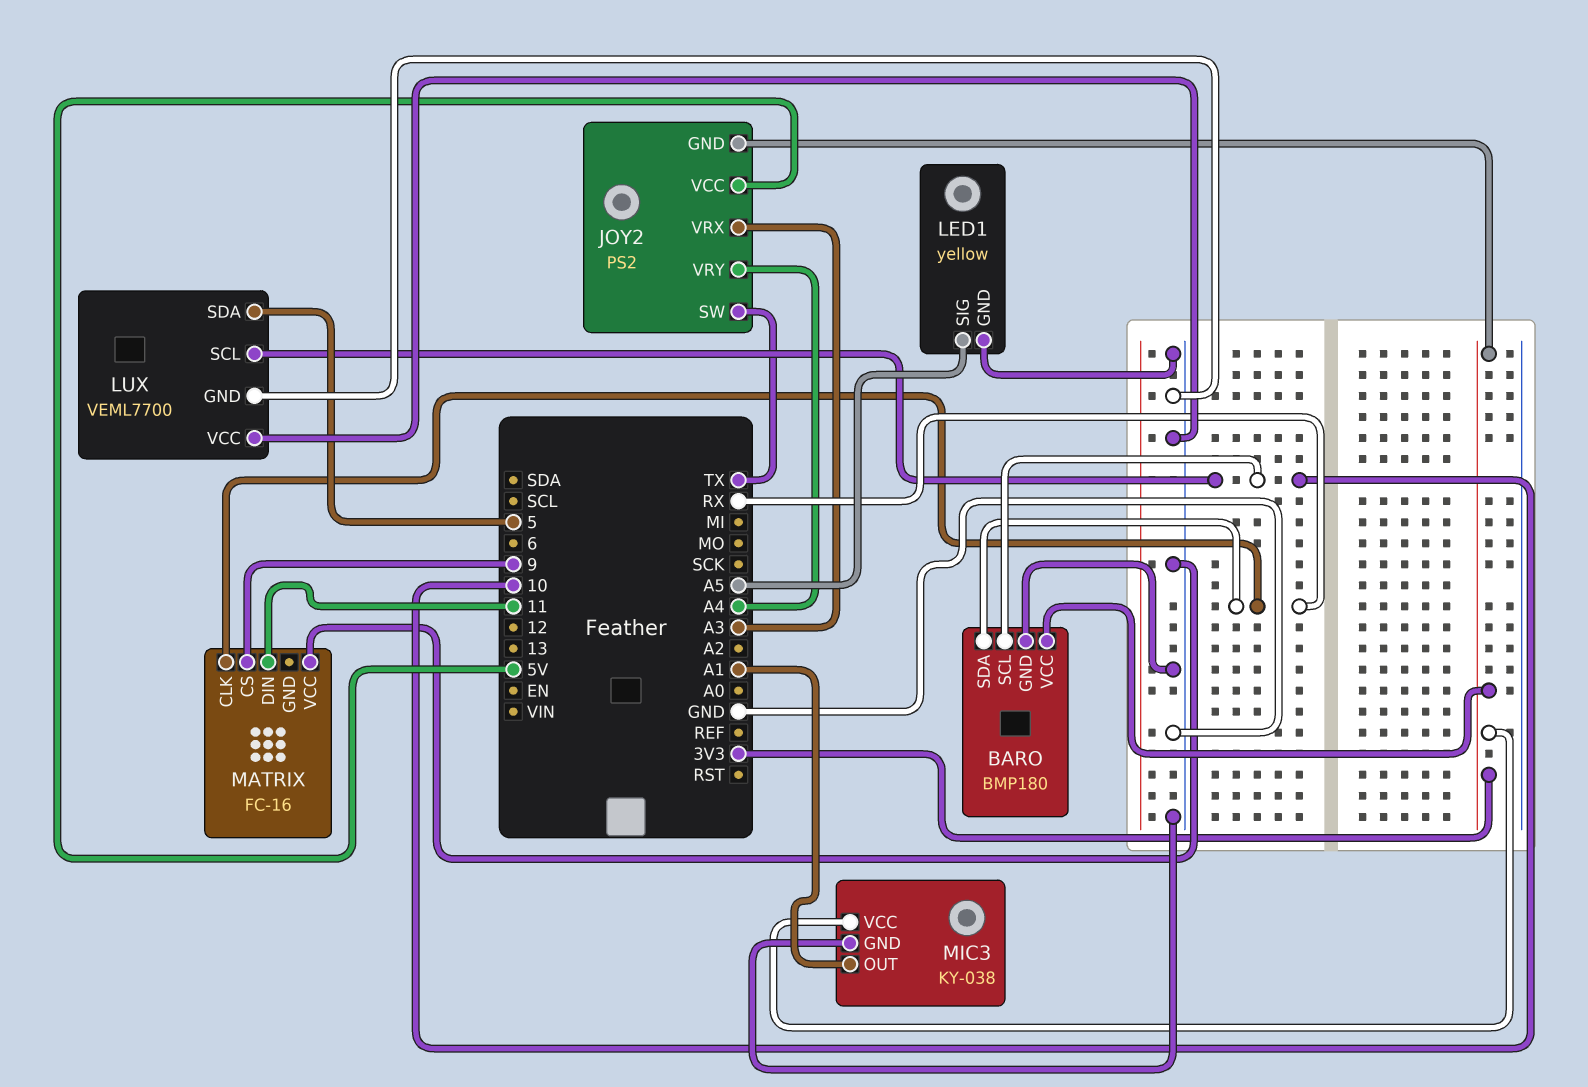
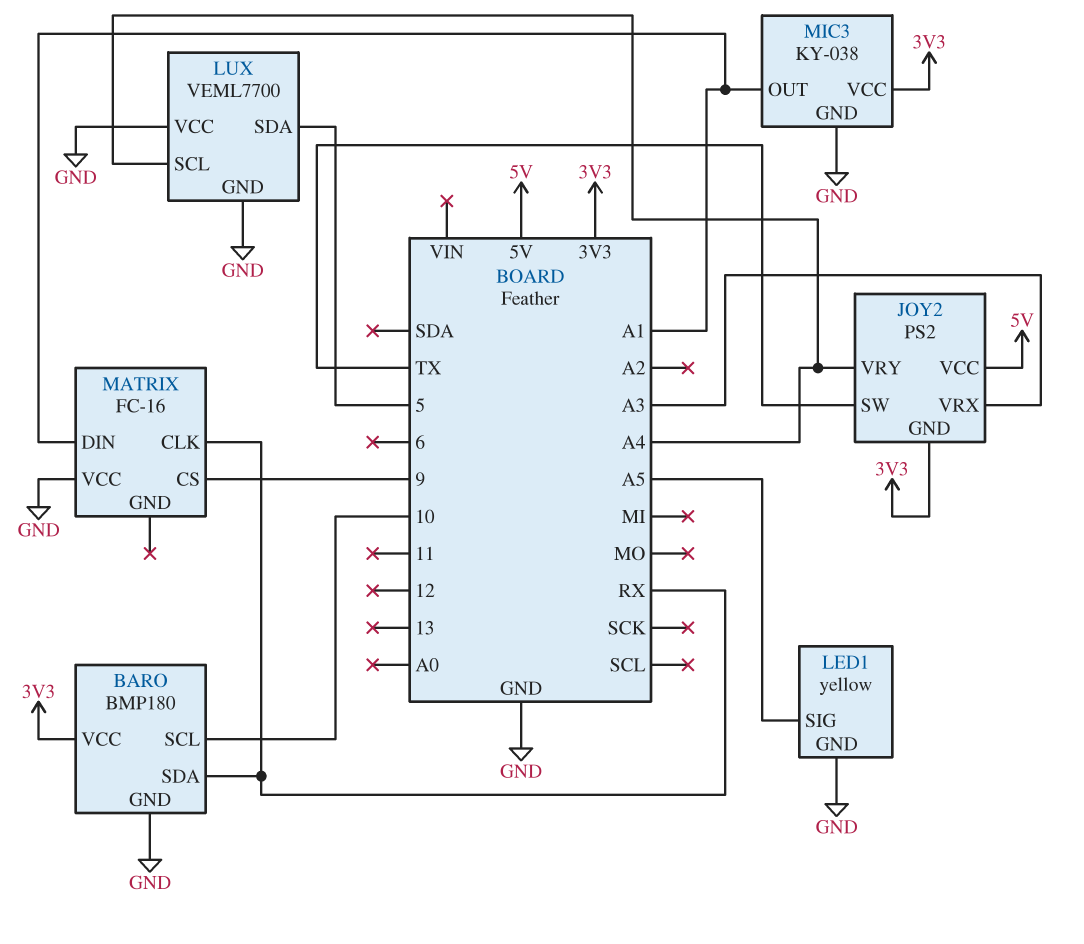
LUX pin SCL: 10 -> A4
MATRIX pin DIN: 11 -> A1

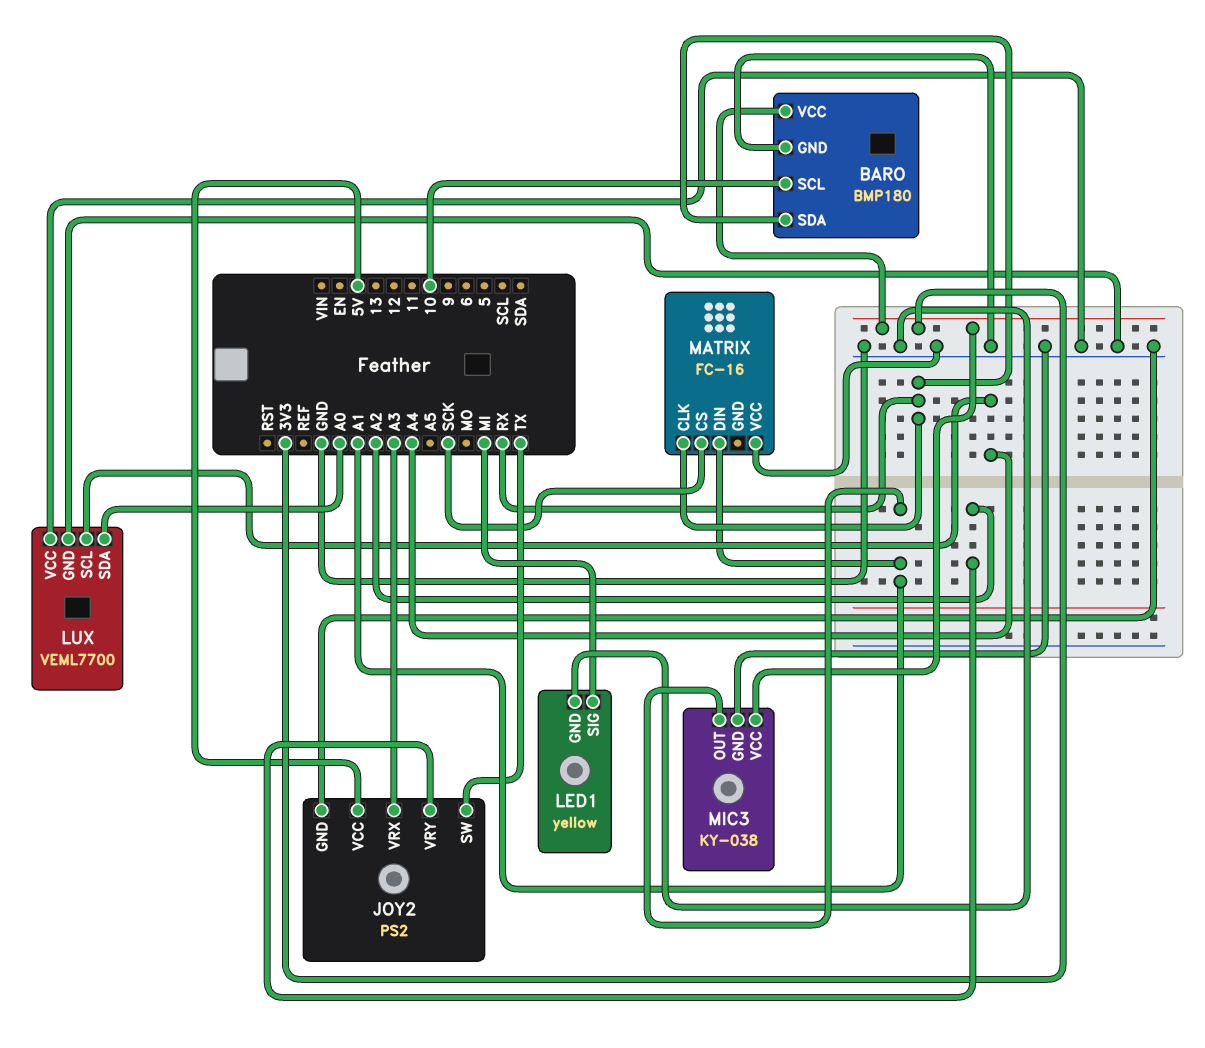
JOY2 pin GND: 3V3 -> GND
JOY2 pin VRY: A4 -> A2
LED1 pin SIG: A5 -> MI
LUX pin SDA: 5 -> A0
MATRIX pin CS: 9 -> SCK

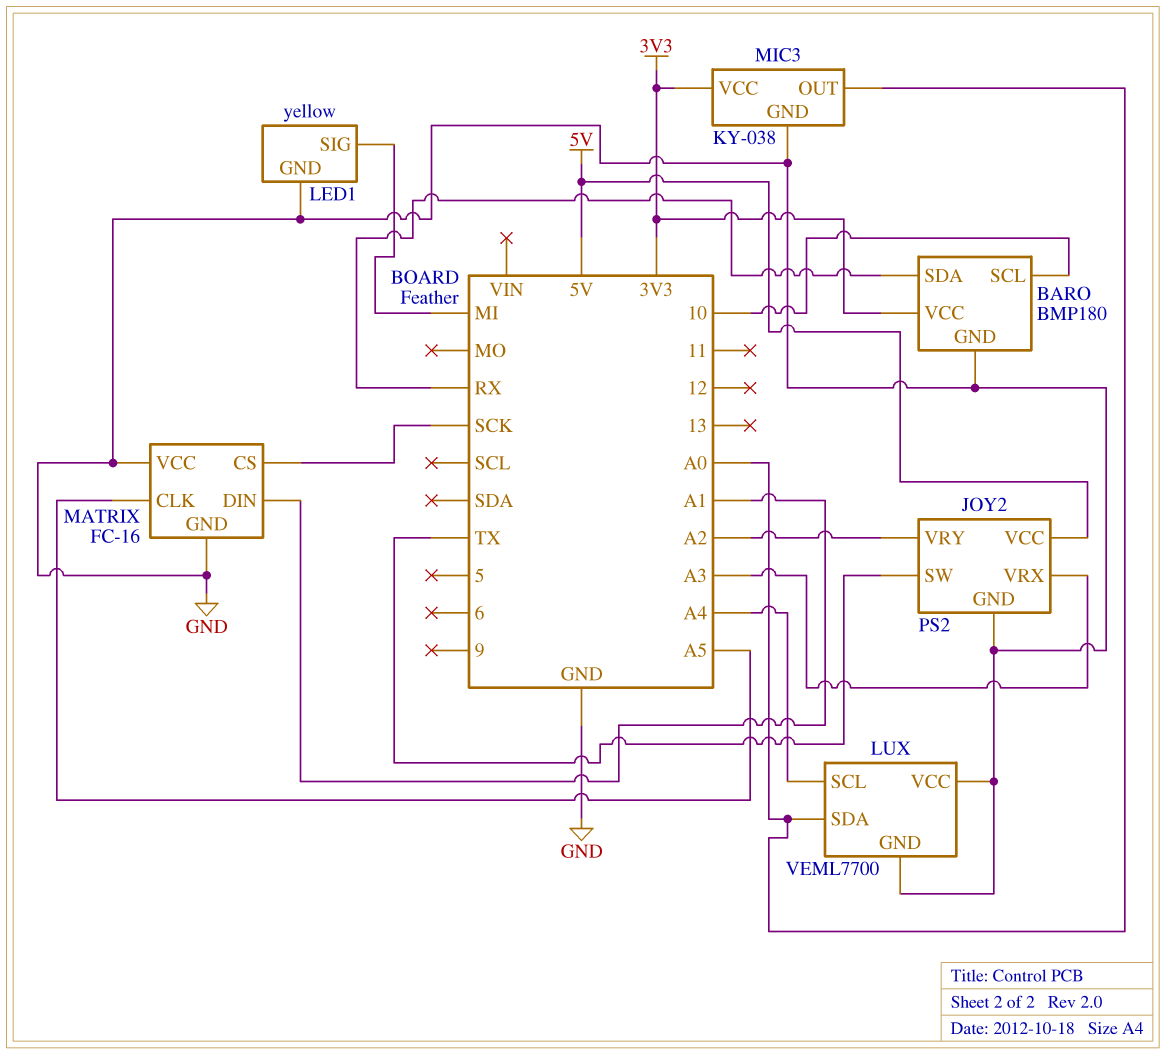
MATRIX pin CLK: RX -> A5
MATRIX pin GND: none -> GND
MIC3 pin OUT: A1 -> A0

